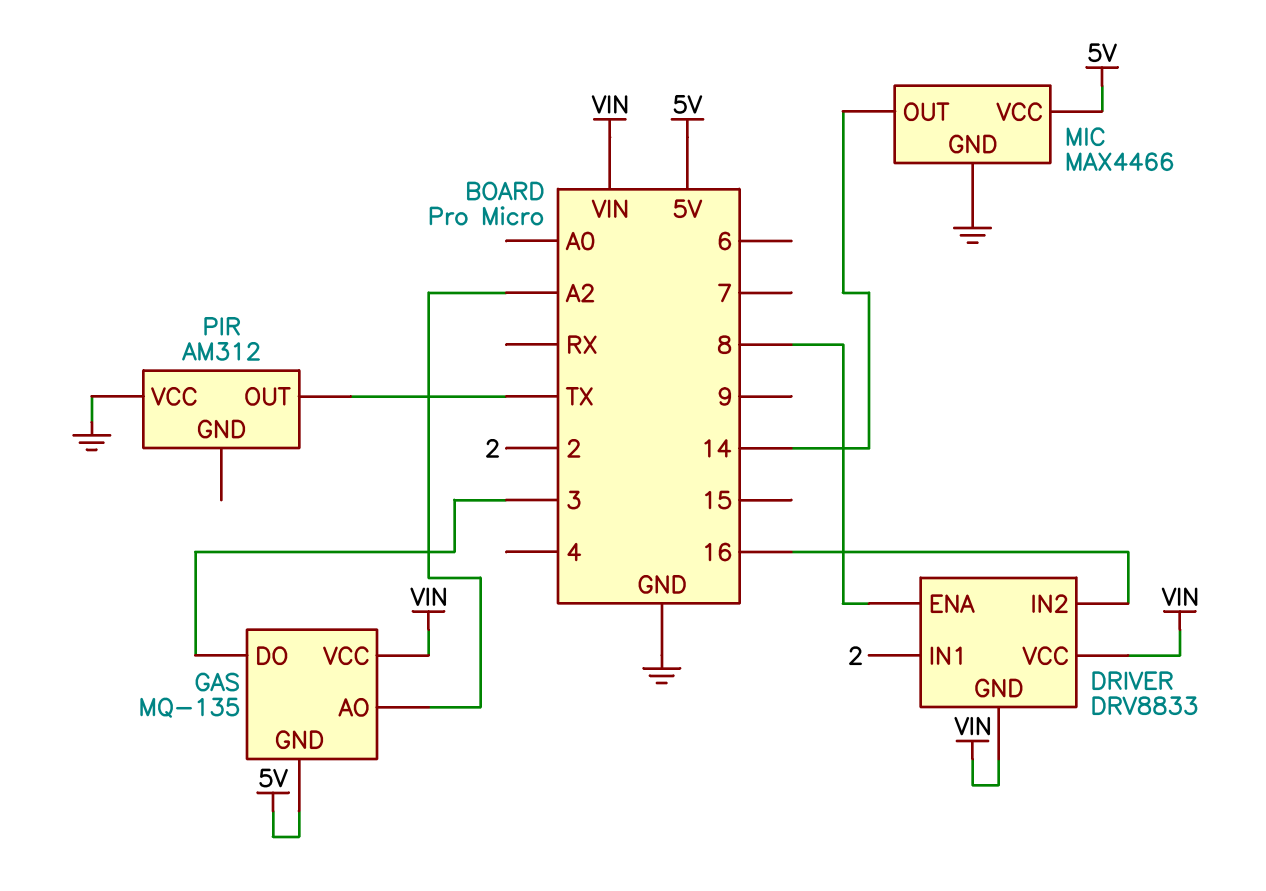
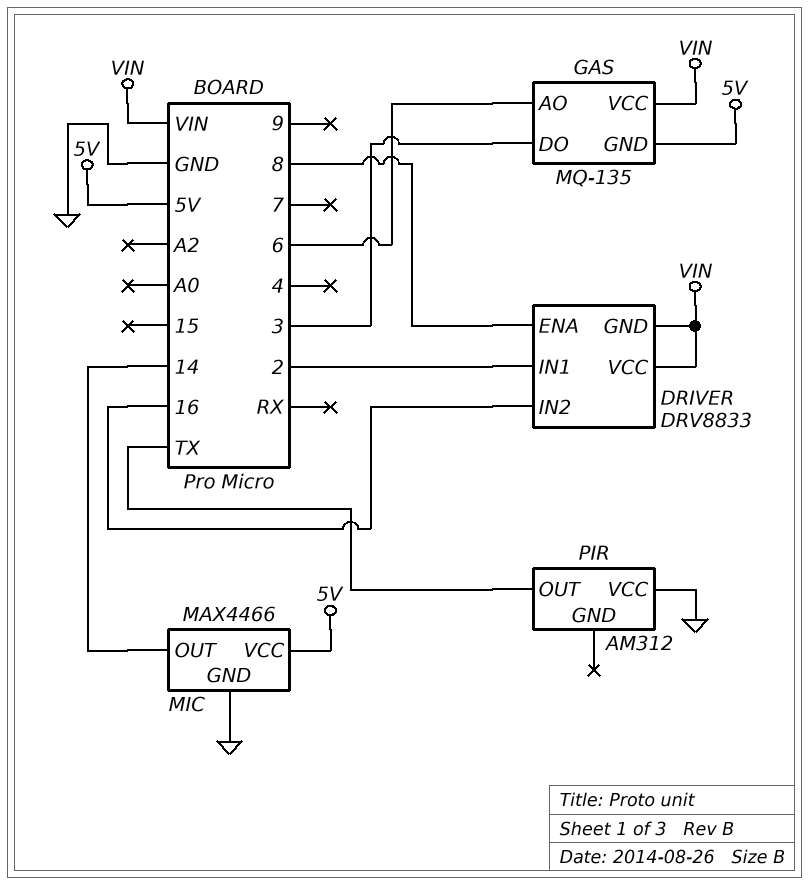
GAS pin AO: A2 -> 6

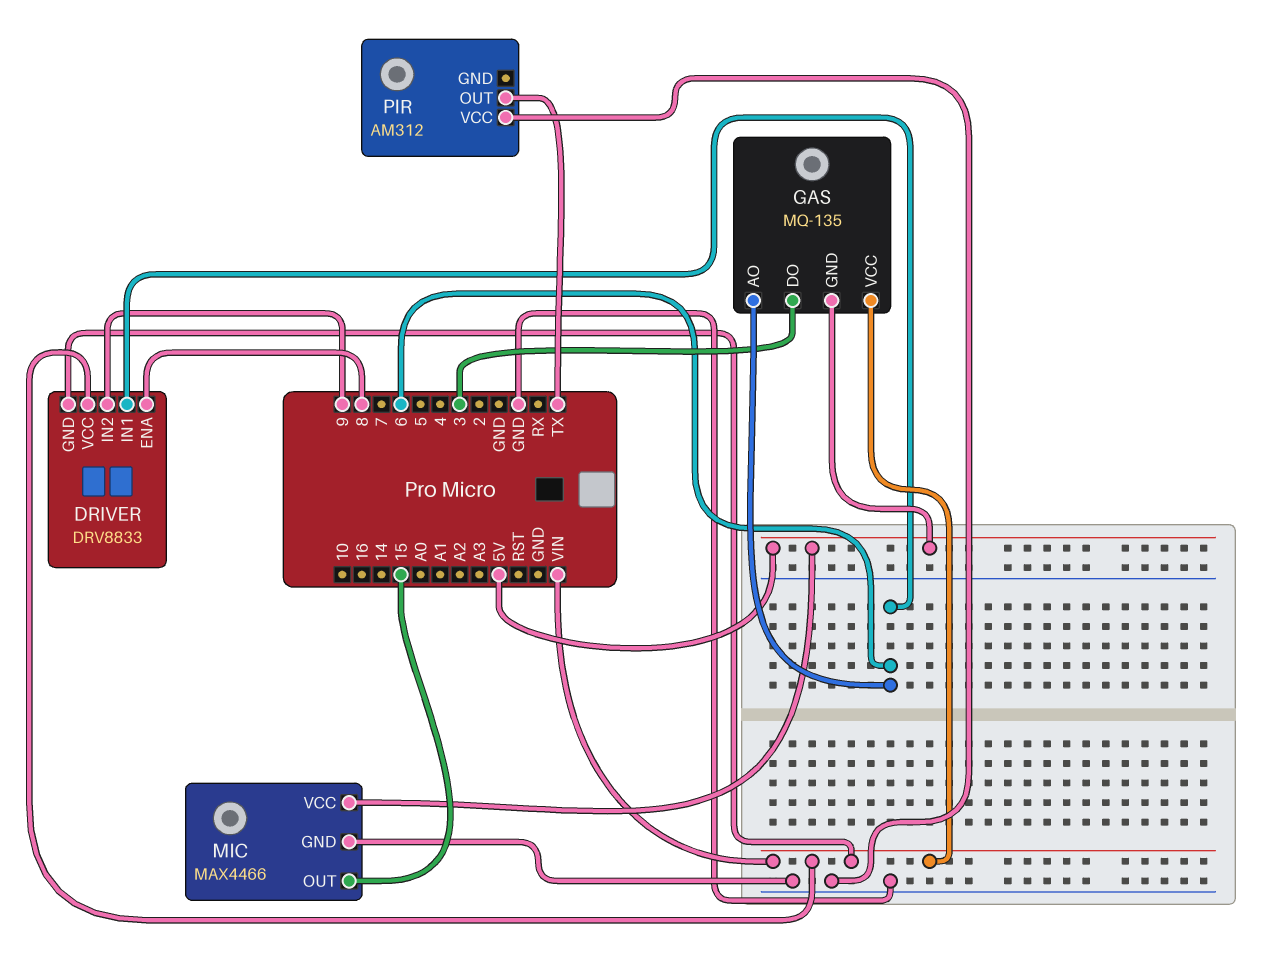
DRIVER pin IN1: 2 -> 6
DRIVER pin IN2: 16 -> 9
MIC pin OUT: 14 -> 15

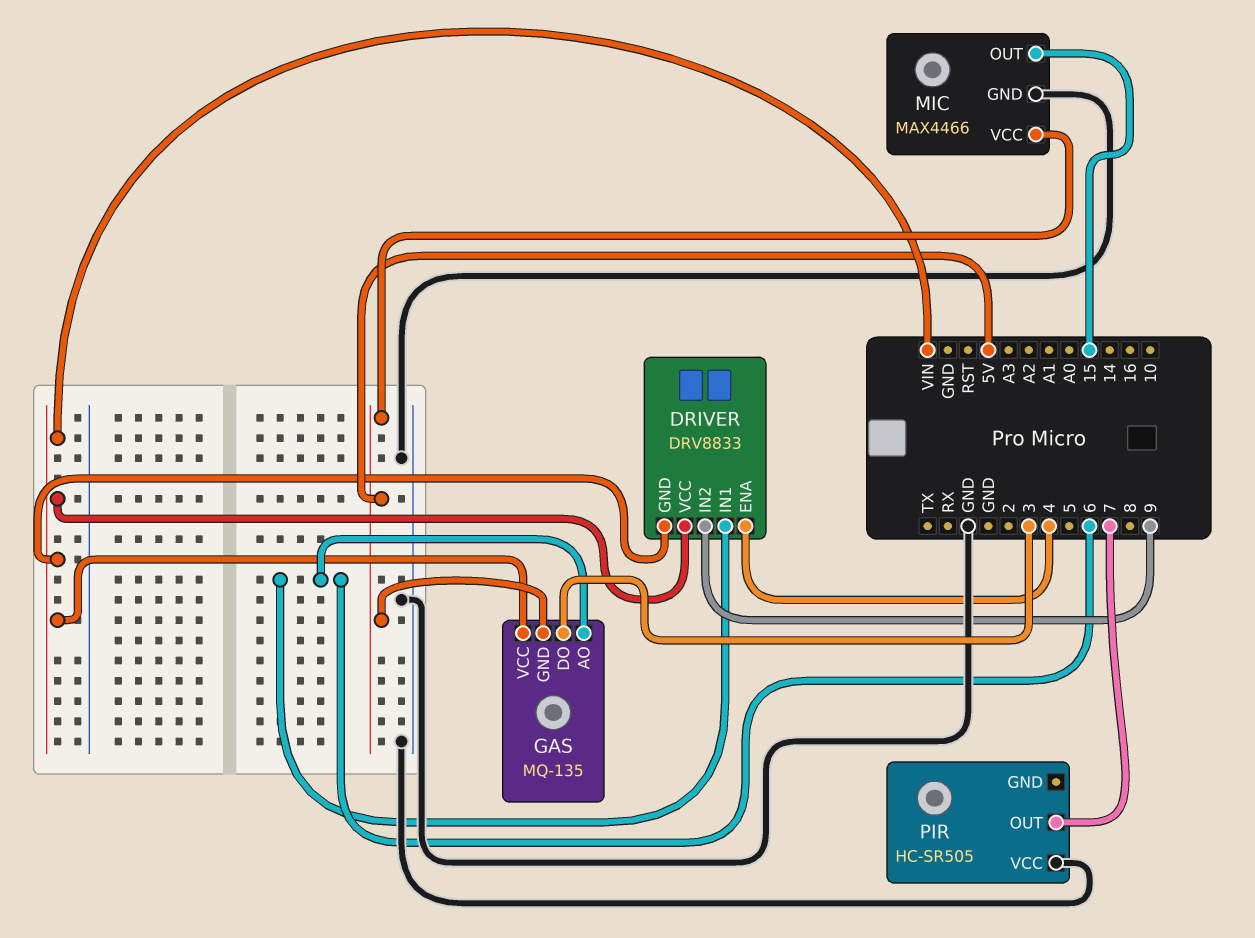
DRIVER pin ENA: 8 -> 4
PIR: AM312 -> HC-SR505
PIR pin OUT: TX -> 7

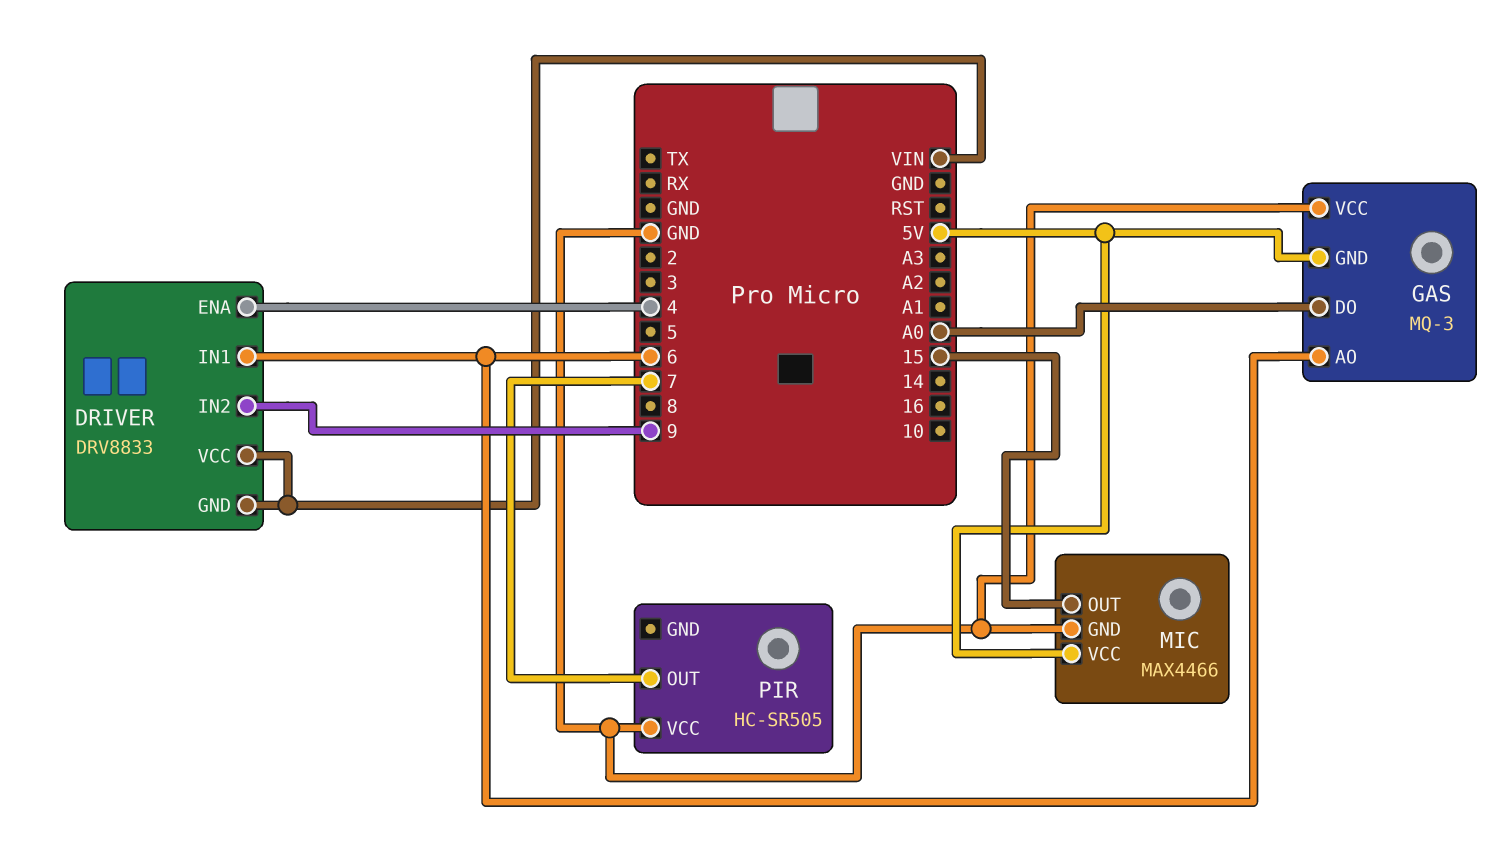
GAS: MQ-135 -> MQ-3
GAS pin DO: 3 -> A0
GAS pin VCC: VIN -> GND

